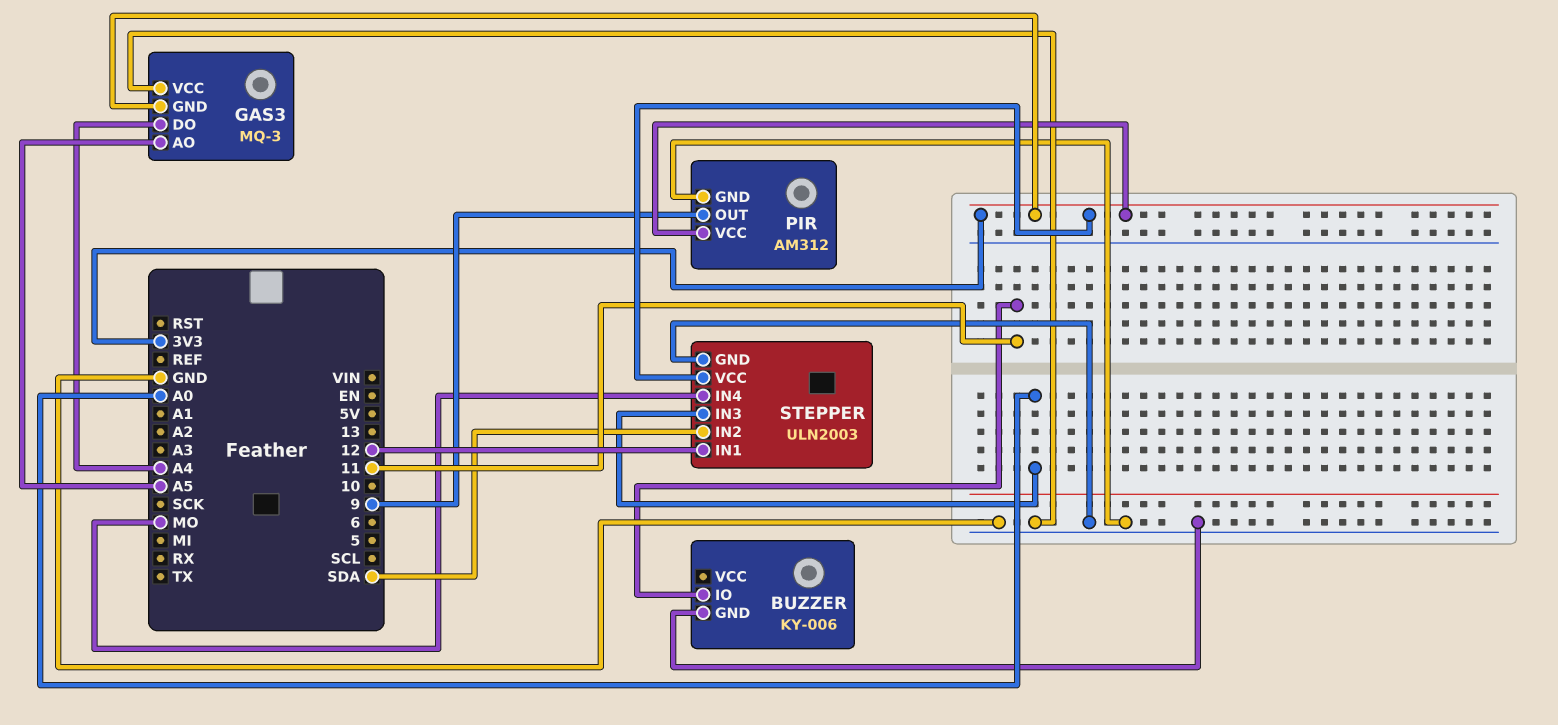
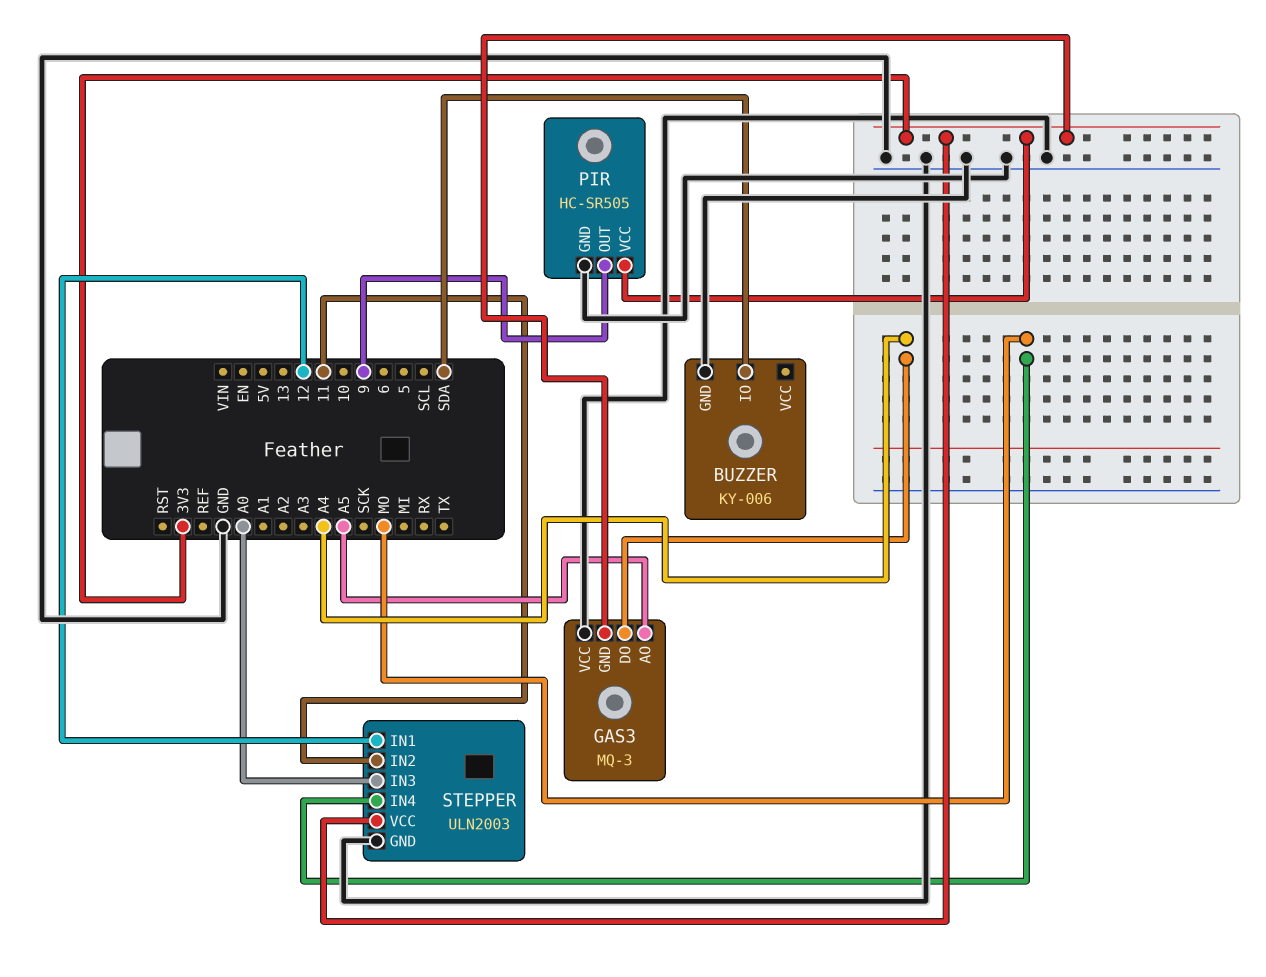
BUZZER pin IO: 11 -> SDA
PIR: AM312 -> HC-SR505
STEPPER pin IN2: SDA -> 11

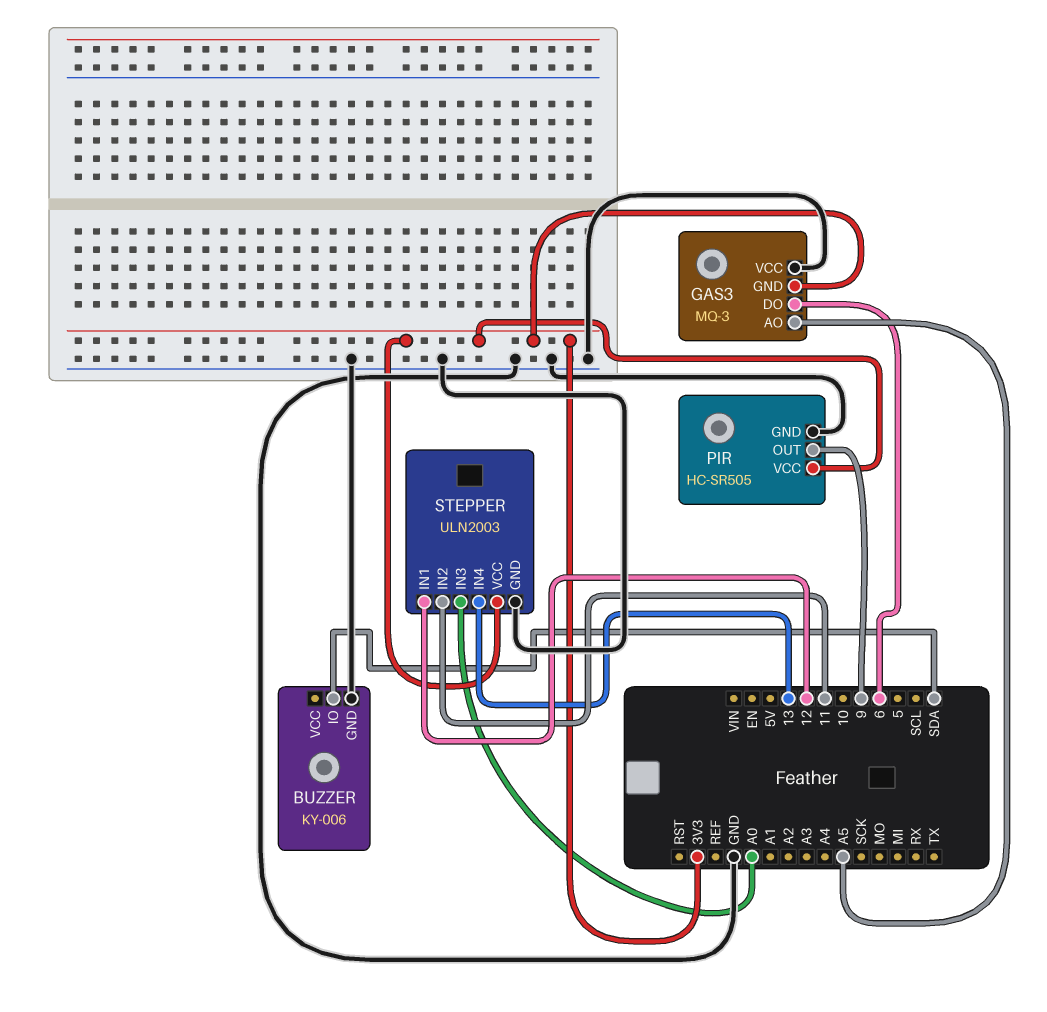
GAS3 pin DO: A4 -> 6
STEPPER pin IN4: MO -> 13

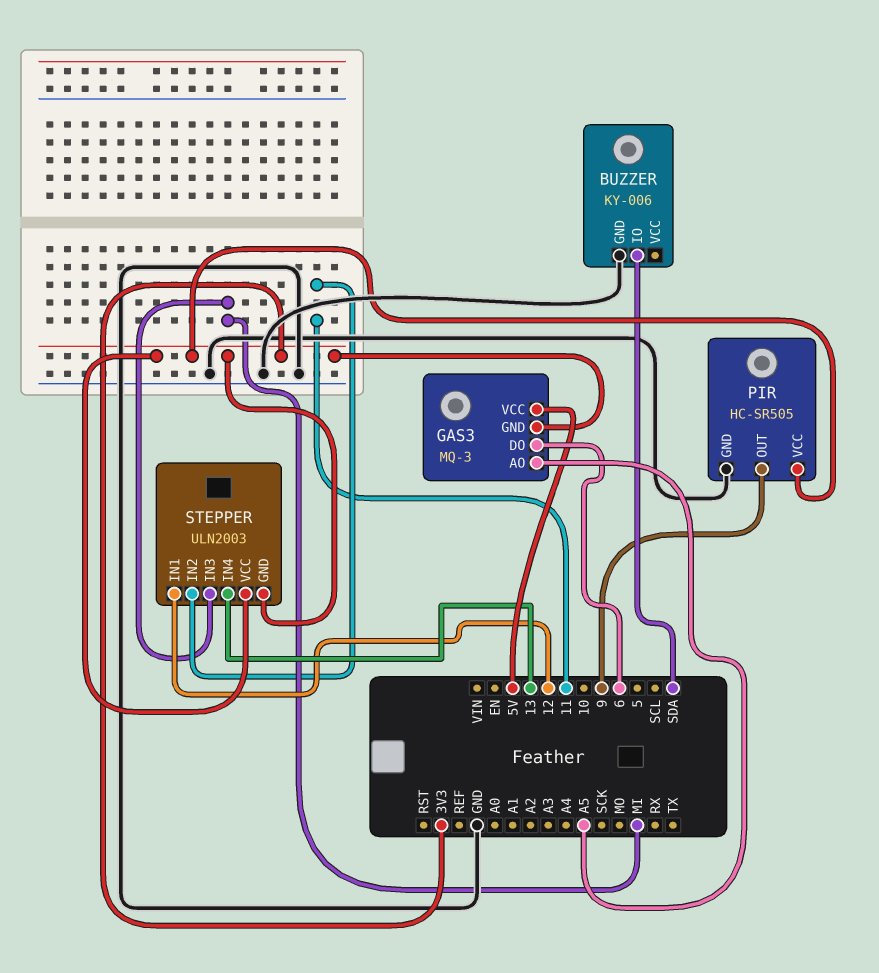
GAS3 pin VCC: GND -> 5V
STEPPER pin GND: GND -> 3V3
STEPPER pin IN3: A0 -> MI

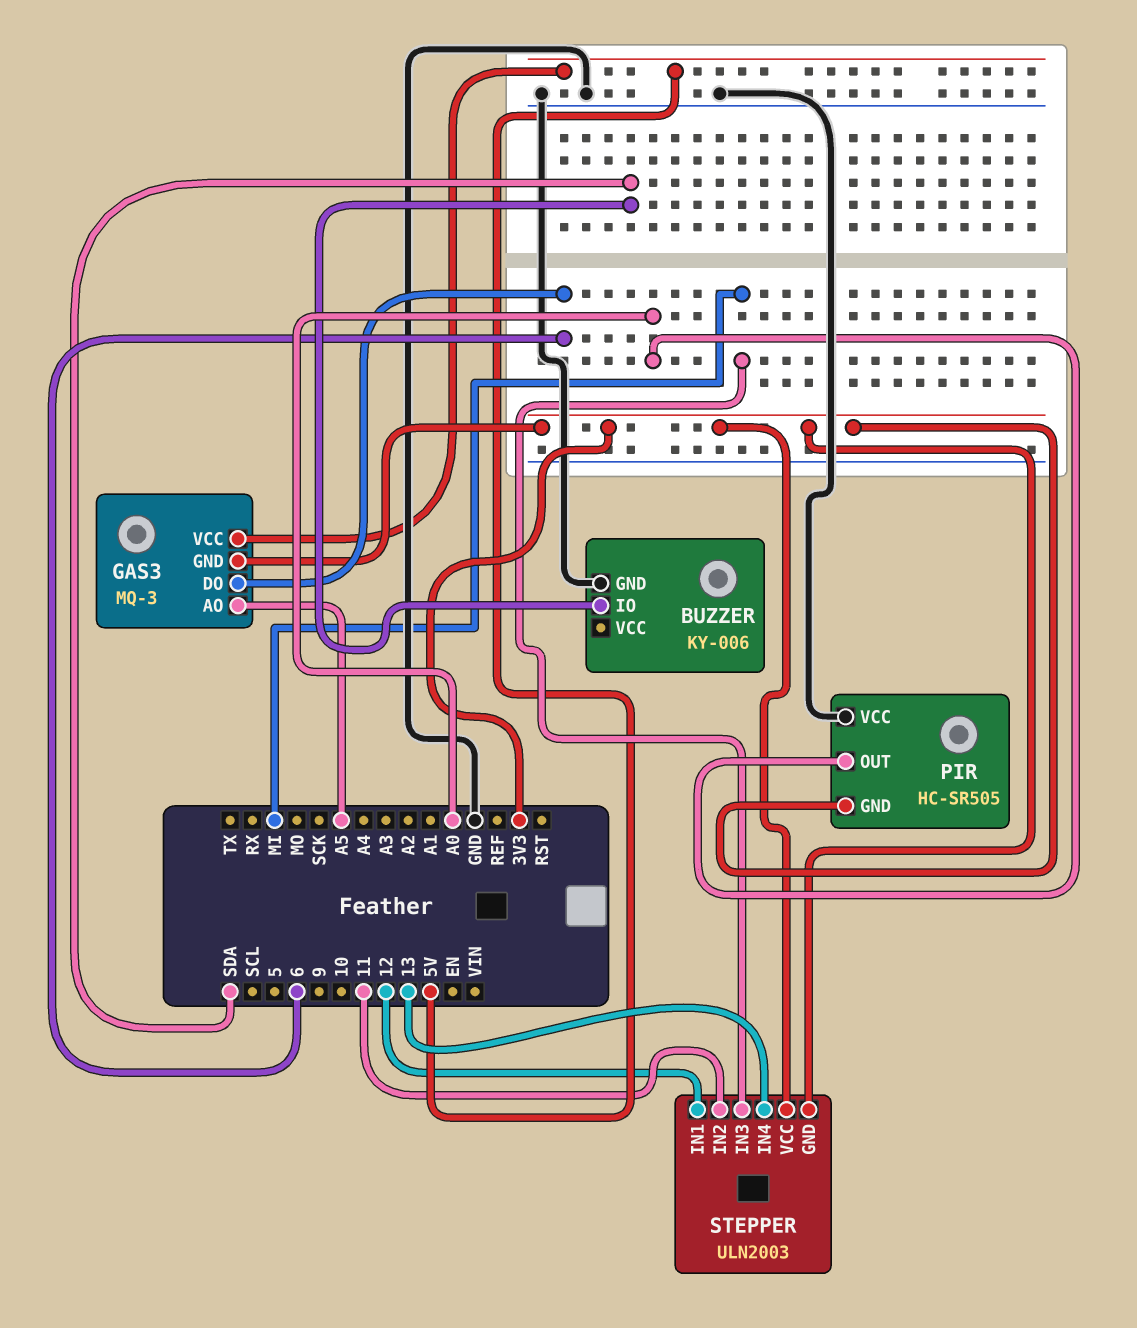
PIR pin GND: GND -> 3V3
PIR pin OUT: 9 -> A0
PIR pin VCC: 3V3 -> GND

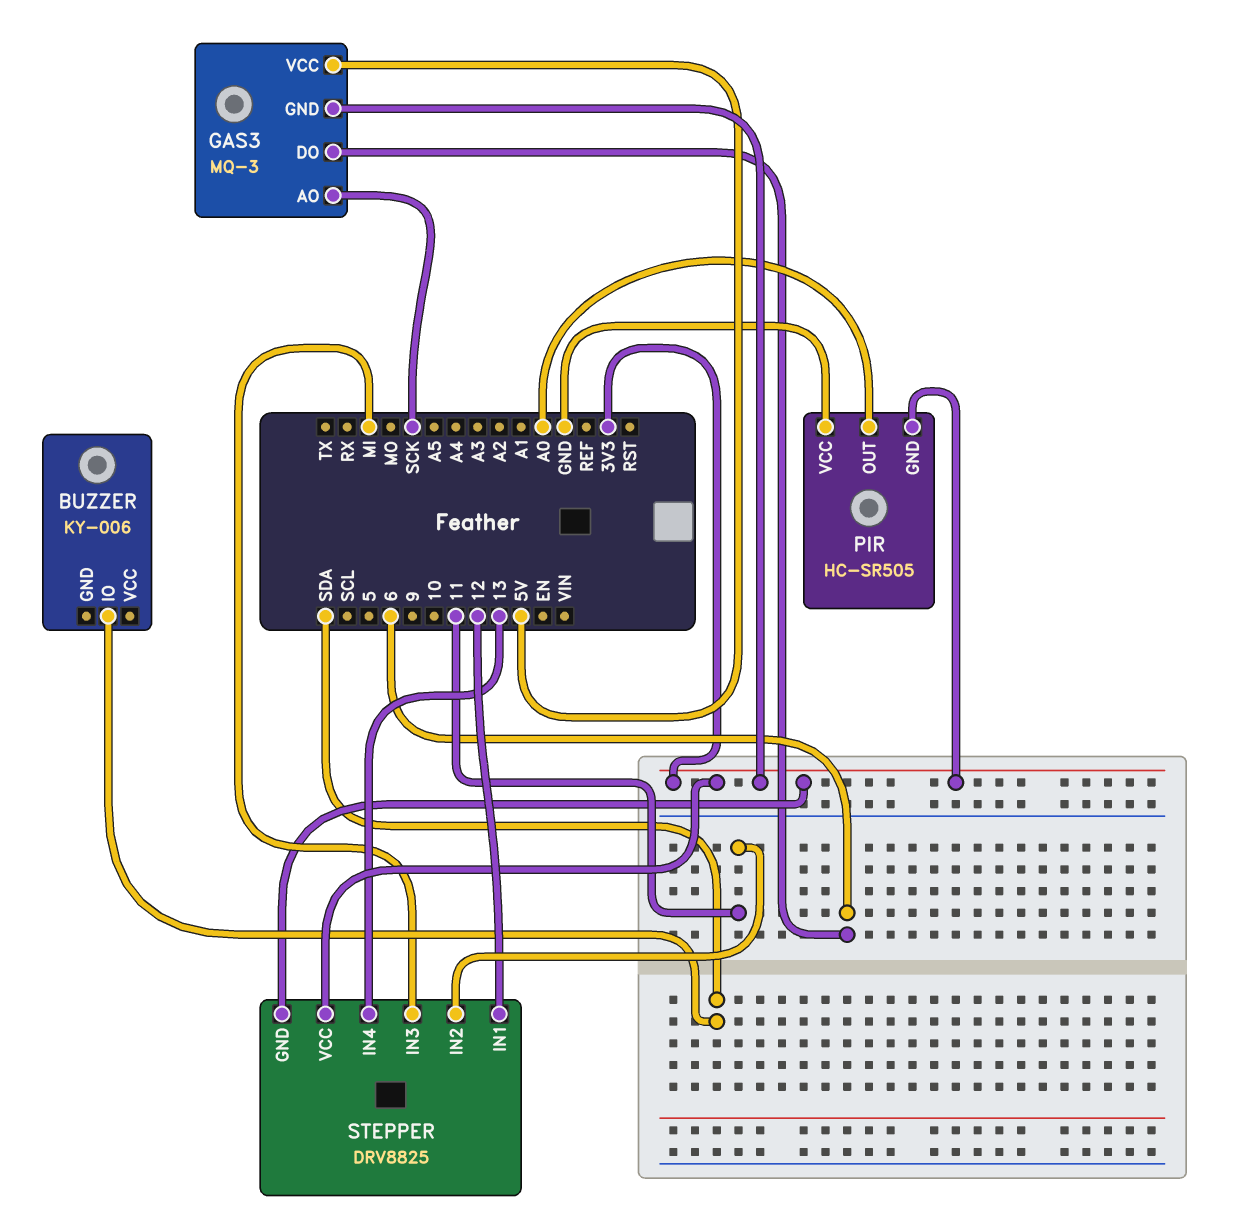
BUZZER pin GND: GND -> none
GAS3 pin AO: A5 -> SCK
STEPPER: ULN2003 -> DRV8825

